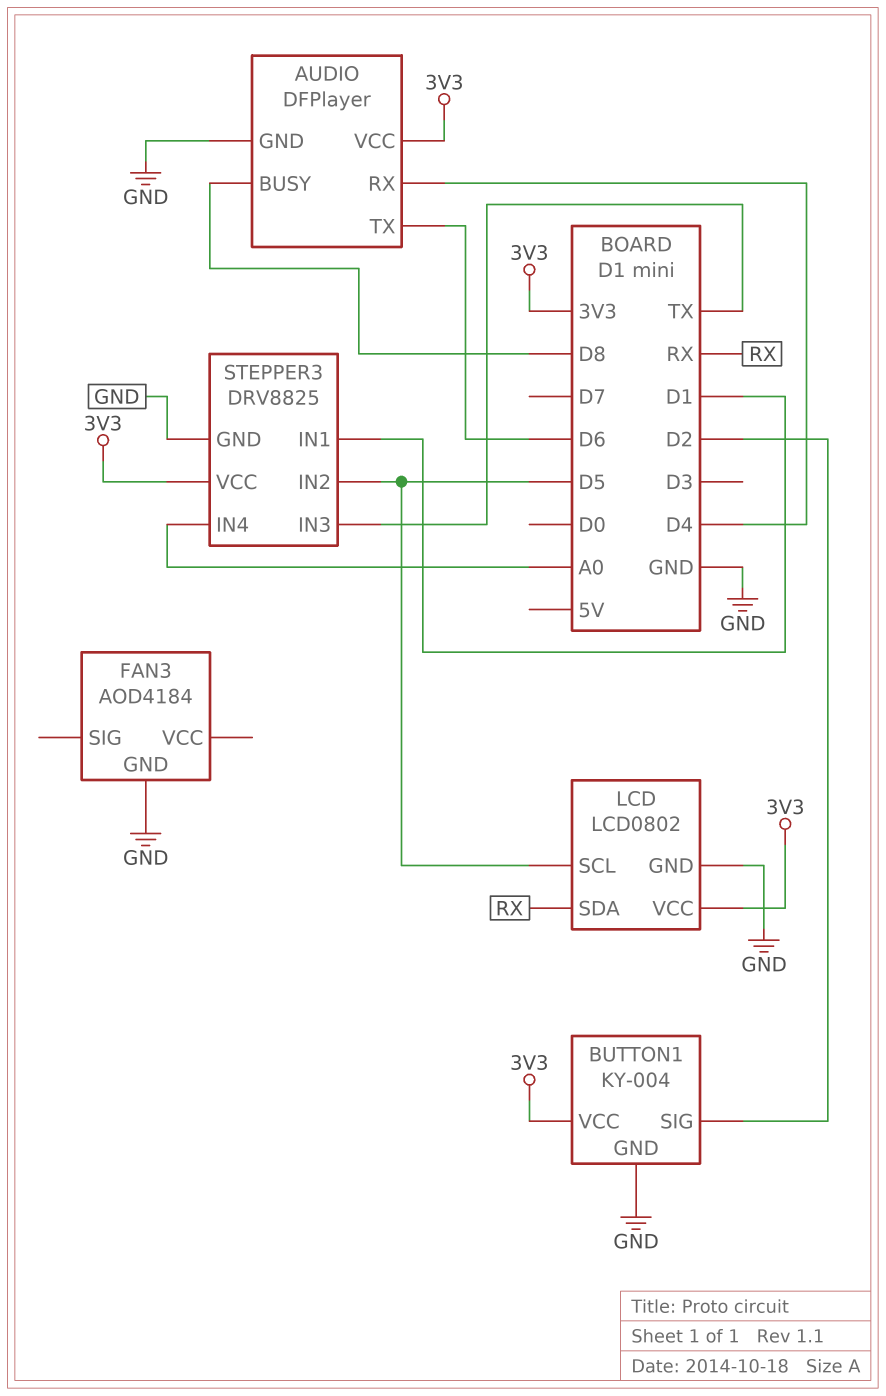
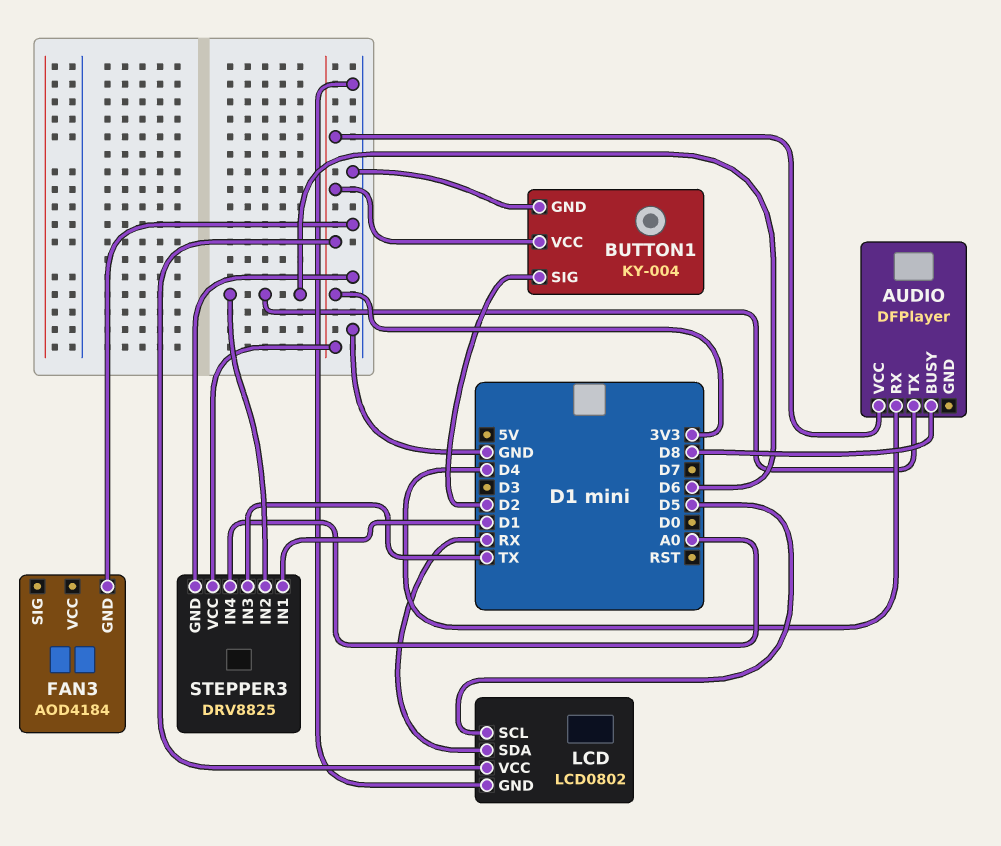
AUDIO pin GND: GND -> none
STEPPER3 pin IN2: D5 -> D6

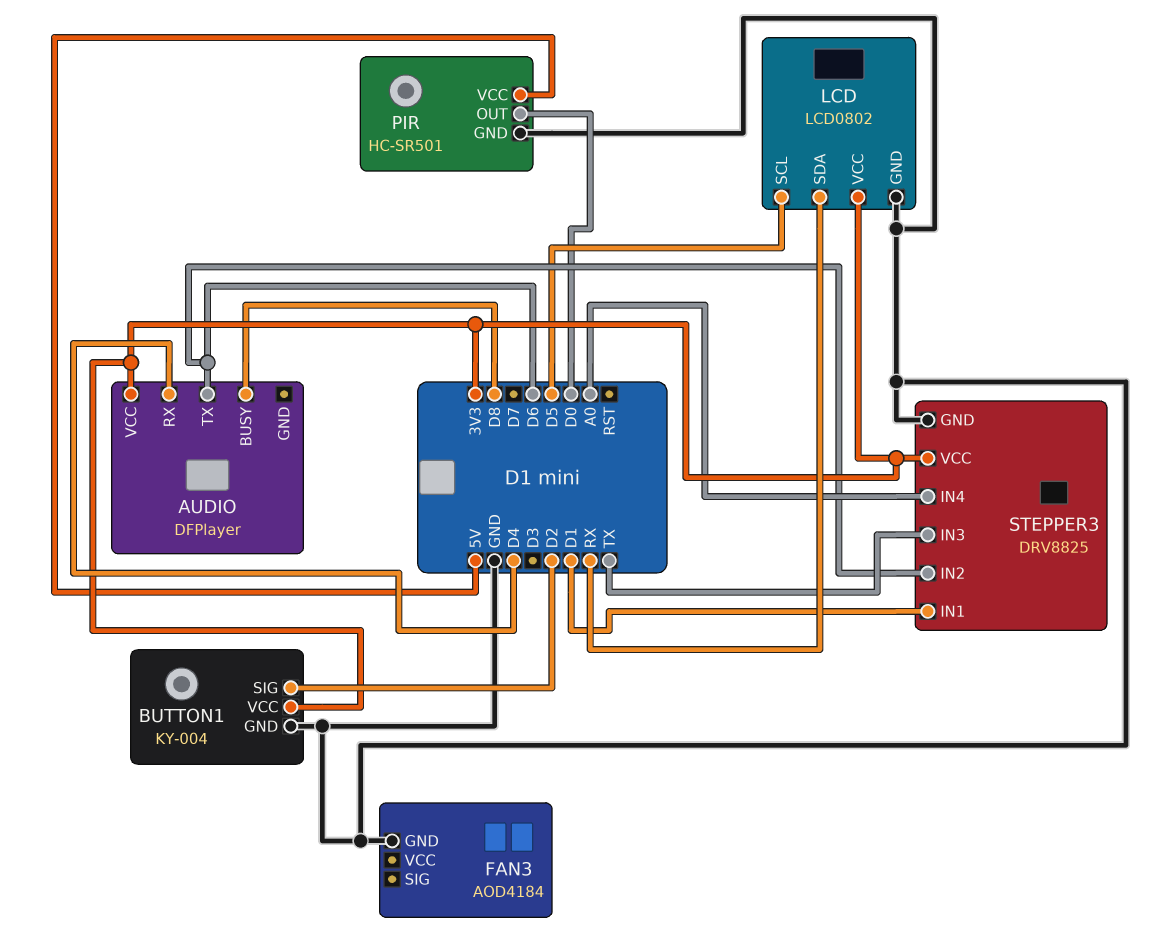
PIR: none -> HC-SR501
PIR pin GND: none -> GND
PIR pin OUT: none -> D0
PIR pin VCC: none -> 5V

